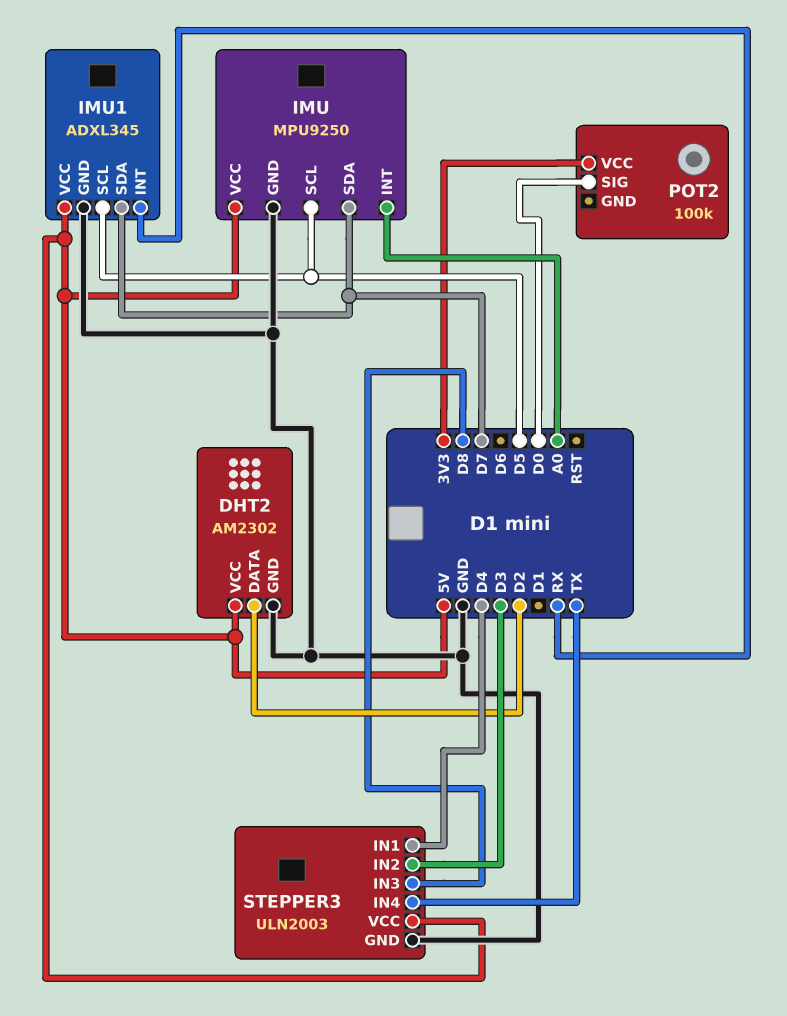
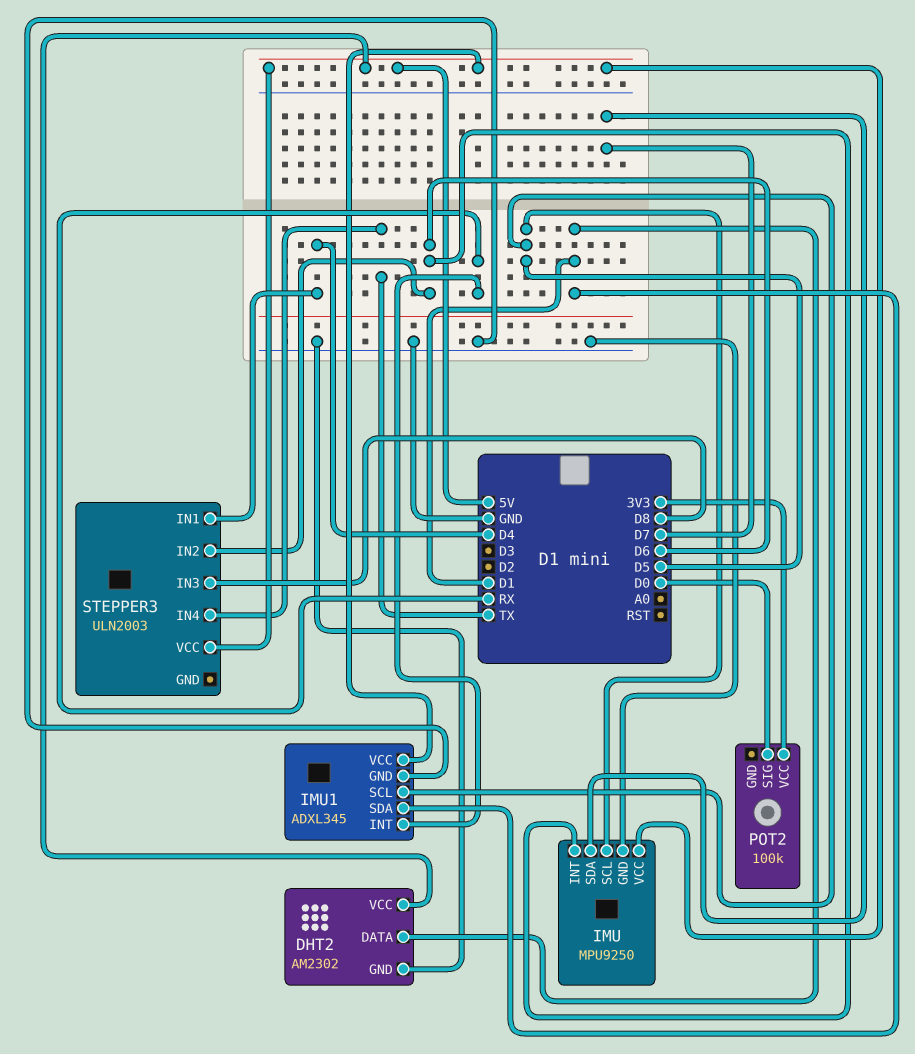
DHT2 pin DATA: D2 -> D1
IMU pin INT: A0 -> D6
IMU1 pin SDA: D7 -> D1
STEPPER3 pin GND: GND -> none
STEPPER3 pin IN2: D3 -> D6

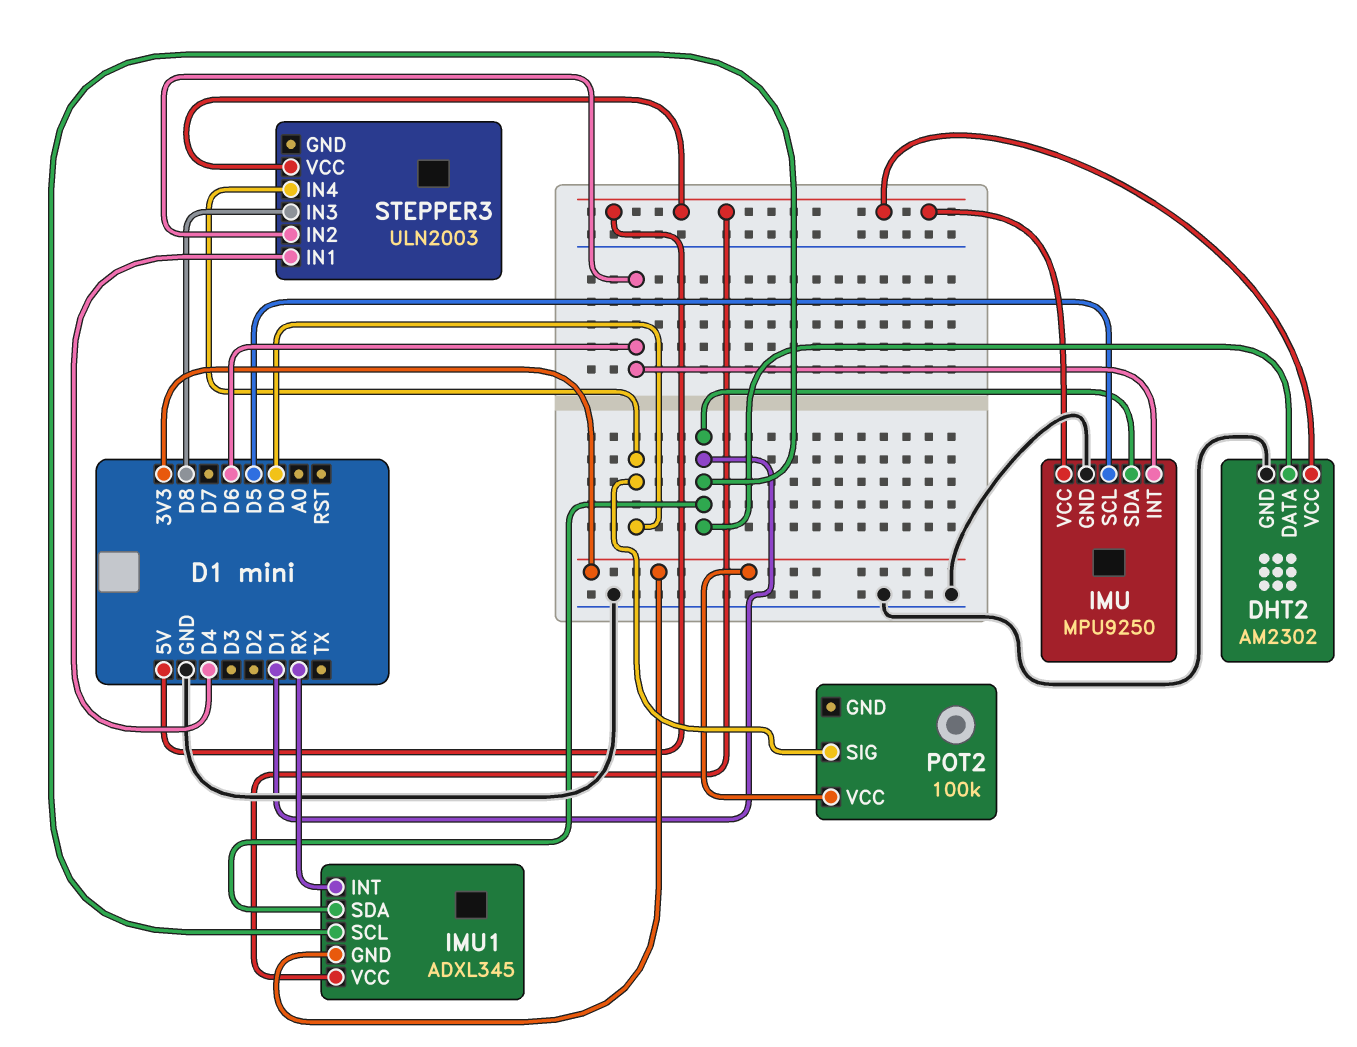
IMU pin SDA: D7 -> D1
IMU1 pin GND: GND -> 3V3
IMU1 pin SCL: D5 -> D1
STEPPER3 pin IN4: TX -> D0

